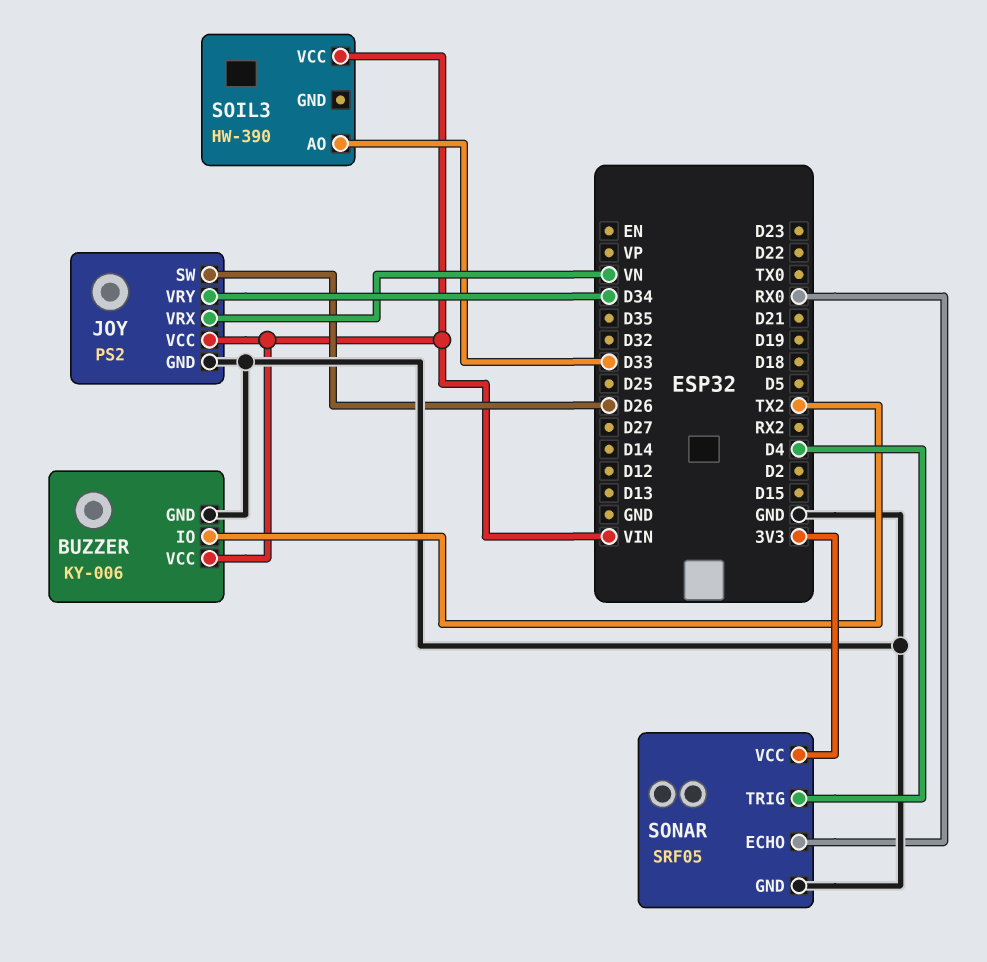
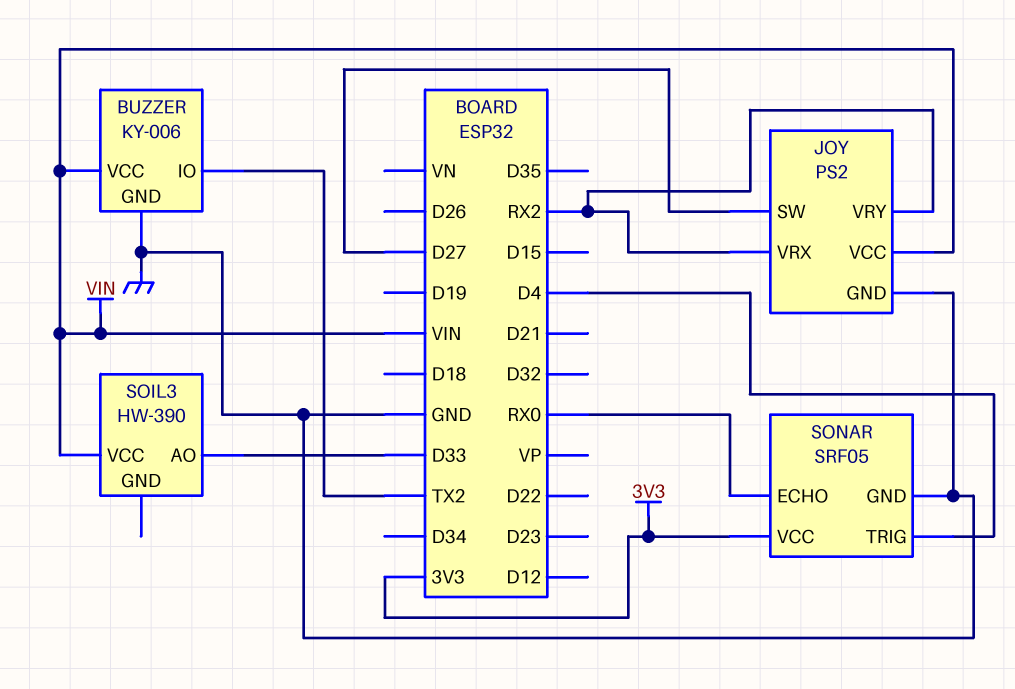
JOY pin SW: D26 -> D27
JOY pin VRX: VN -> RX2
JOY pin VRY: D34 -> RX2

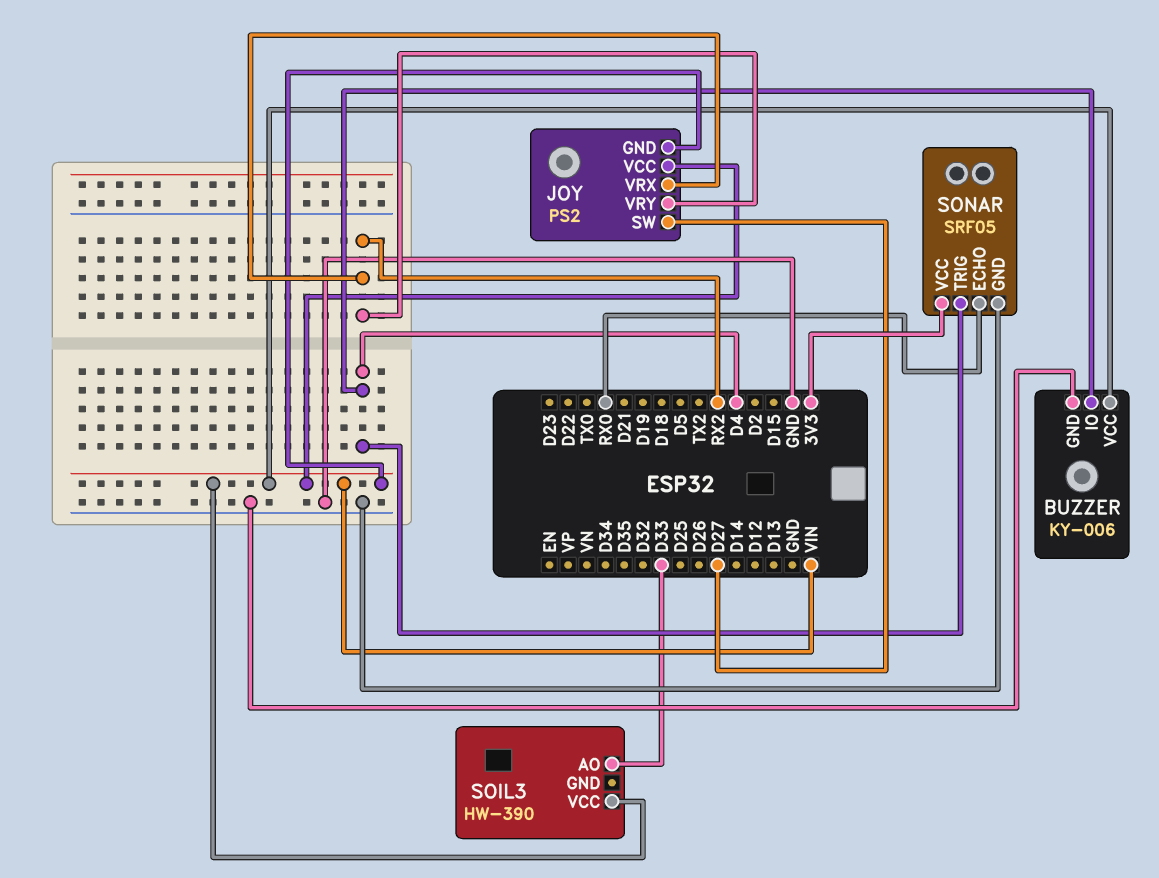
BUZZER pin IO: TX2 -> D4
JOY pin GND: GND -> VIN

